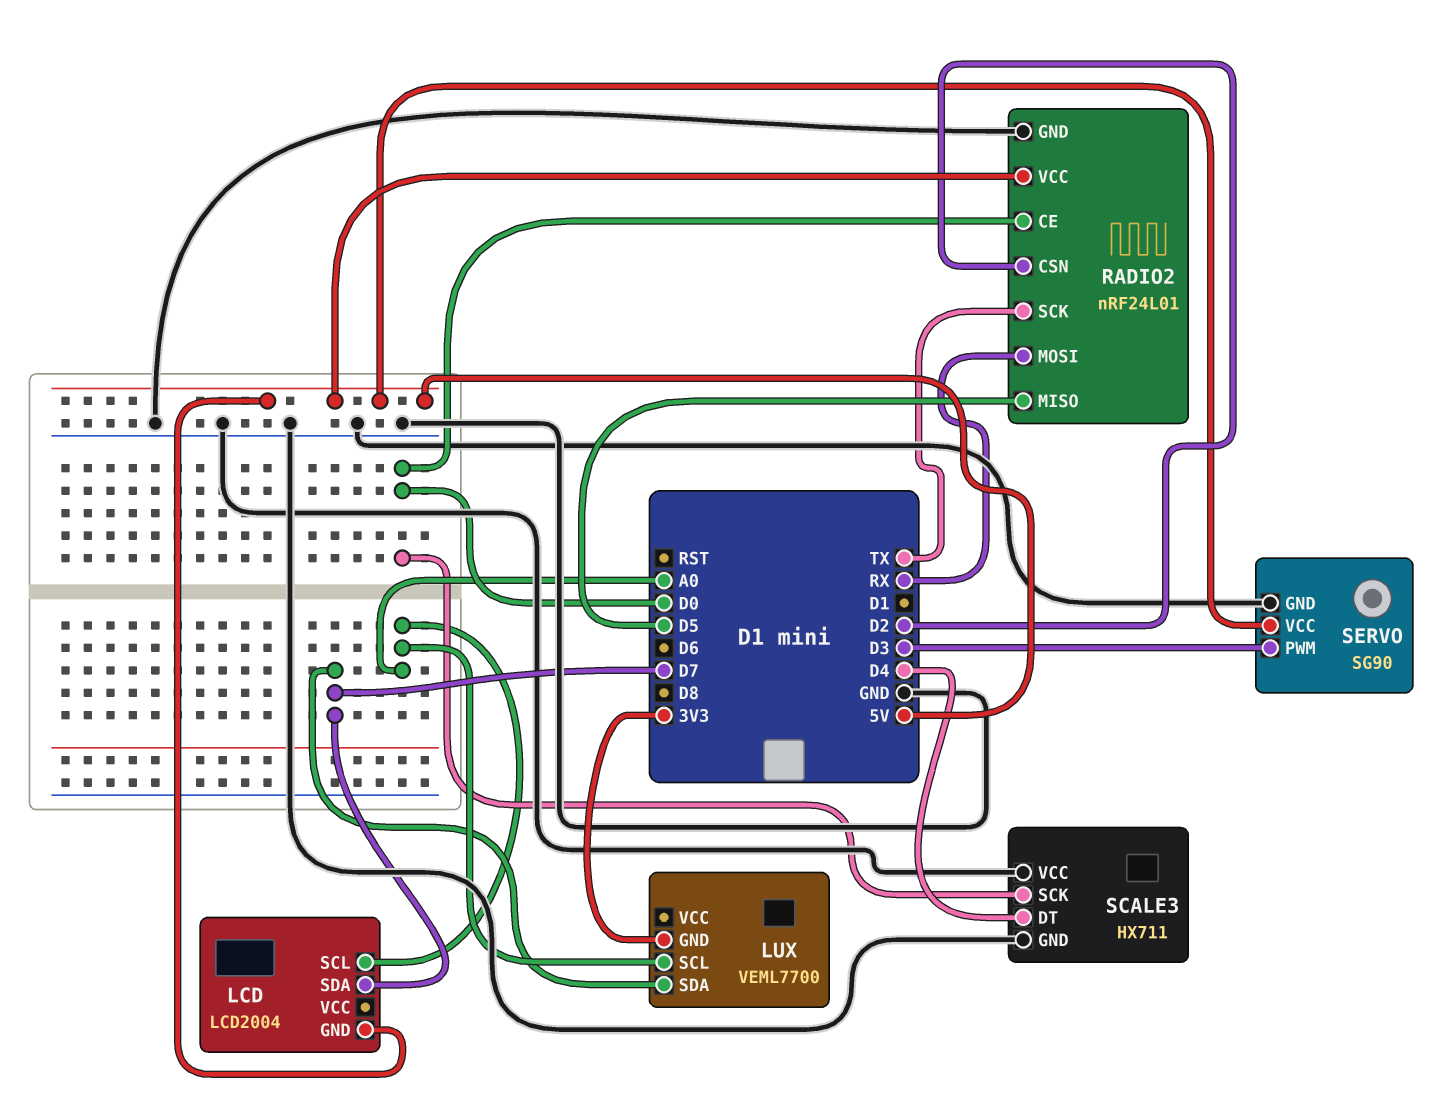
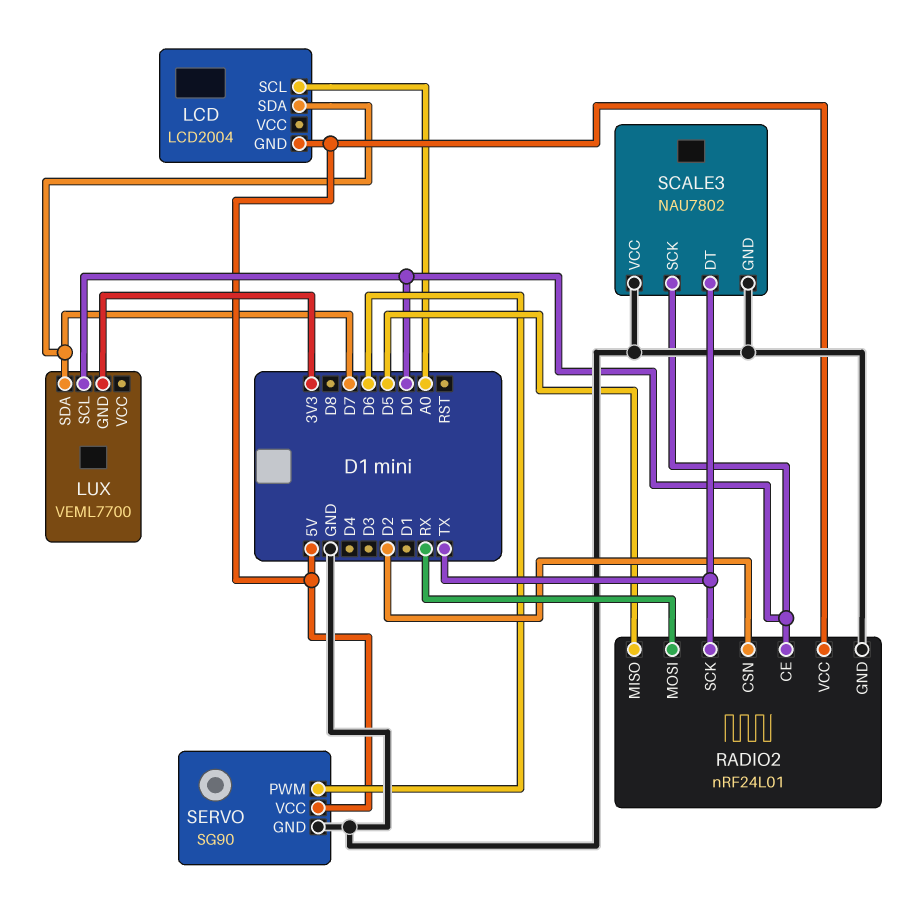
LUX pin SCL: A0 -> D0
SCALE3: HX711 -> NAU7802
SCALE3 pin DT: D4 -> TX
SERVO pin PWM: D3 -> D6

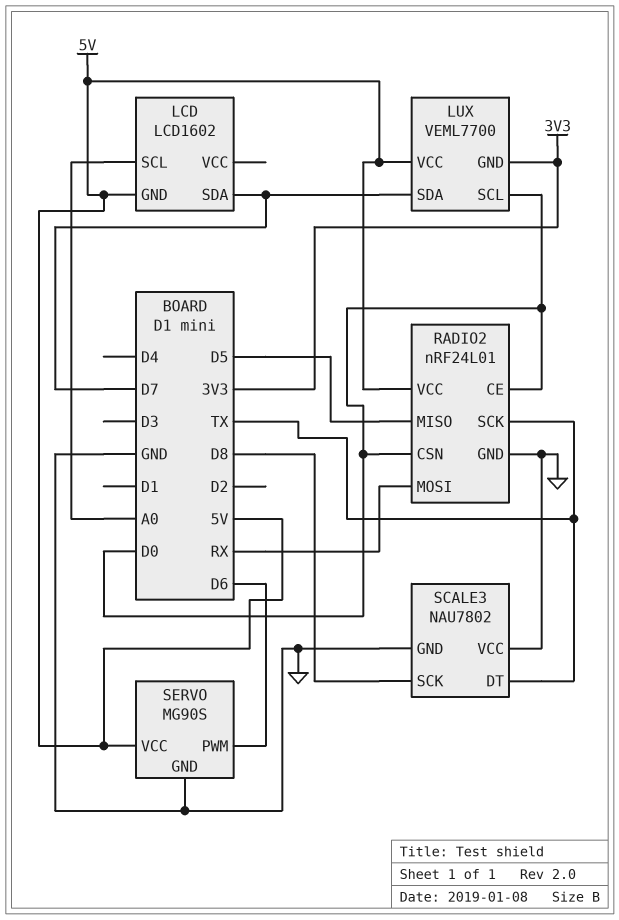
LCD: LCD2004 -> LCD1602
LUX pin VCC: none -> 5V
RADIO2 pin CSN: D2 -> D0
SCALE3 pin SCK: D0 -> D8
SERVO: SG90 -> MG90S

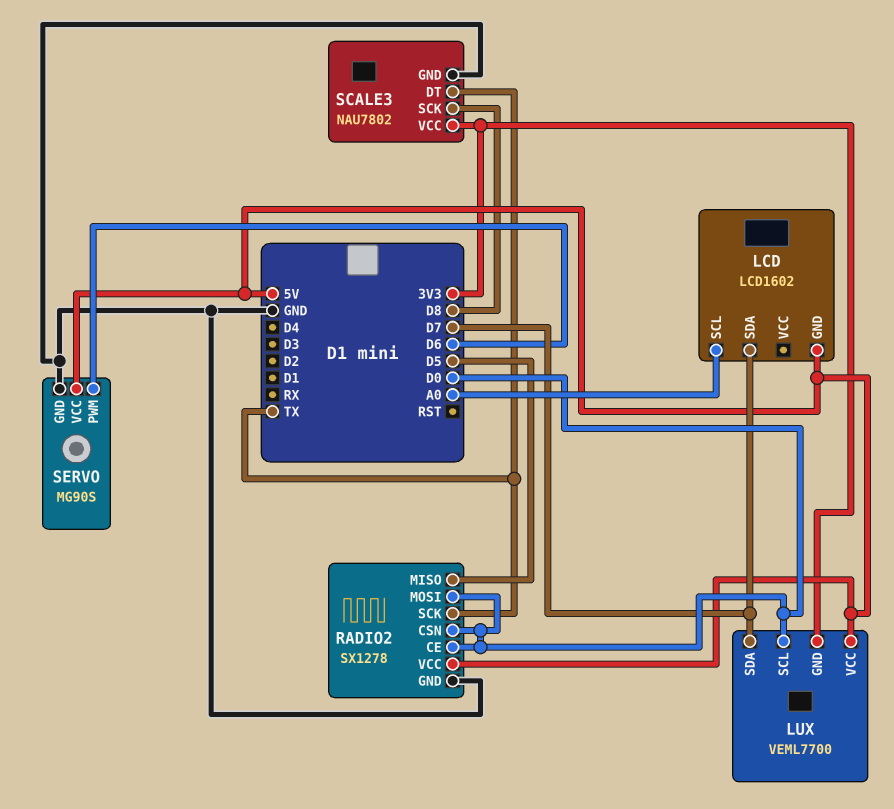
RADIO2: nRF24L01 -> SX1278
RADIO2 pin MOSI: RX -> D0
SCALE3 pin VCC: GND -> 3V3

